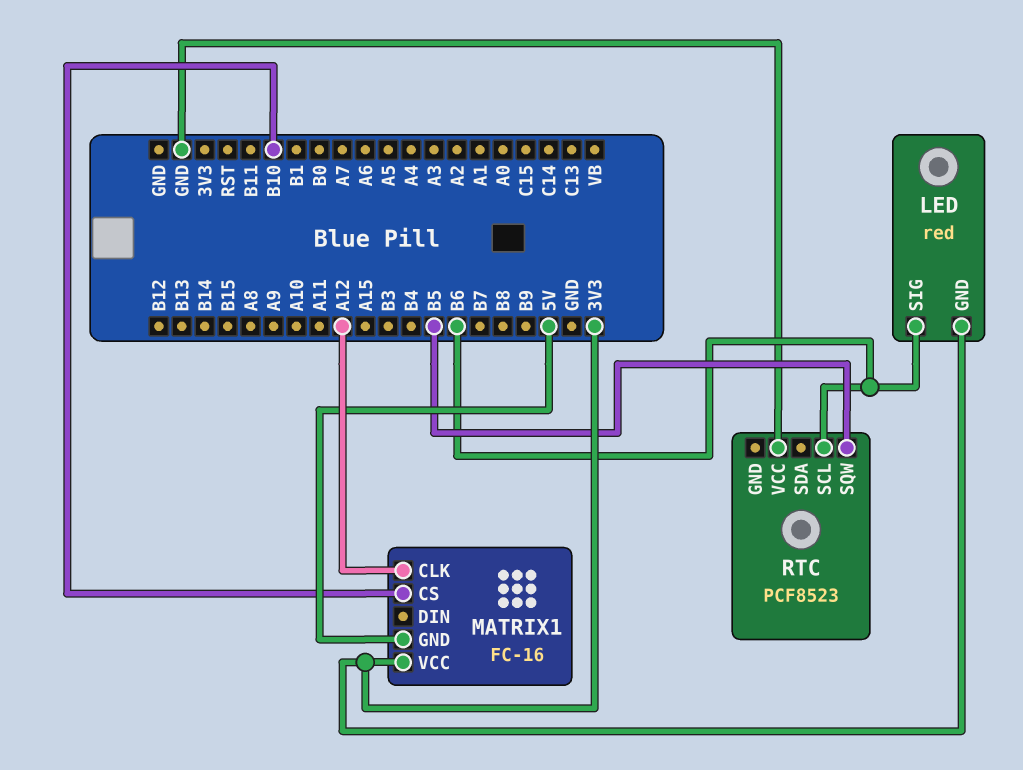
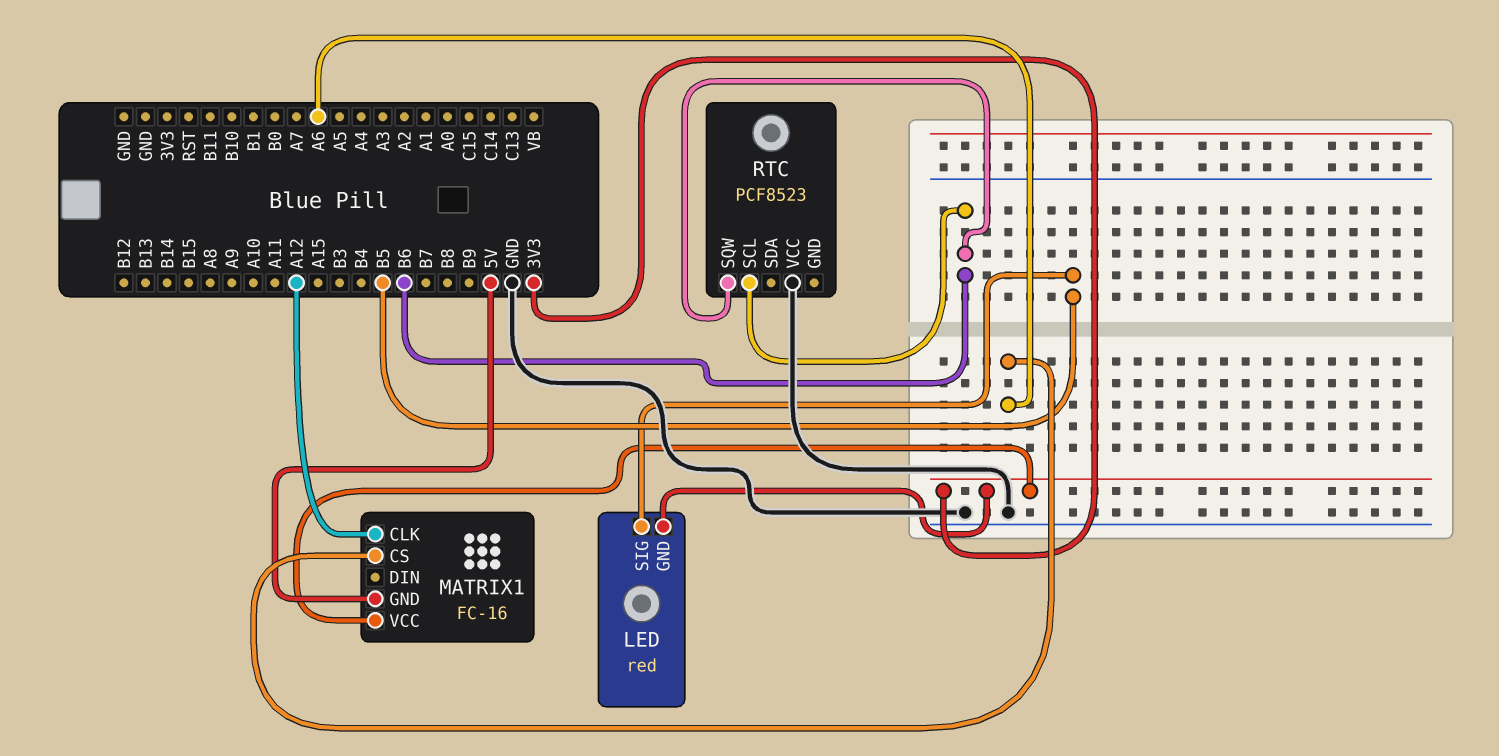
LED pin SIG: B6 -> B5
MATRIX1 pin CS: B10 -> A6
RTC pin SQW: B5 -> B6

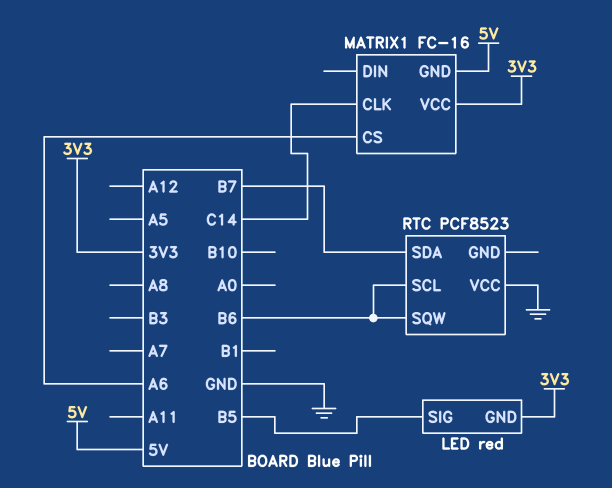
MATRIX1 pin CLK: A12 -> C14
RTC pin SDA: none -> B7

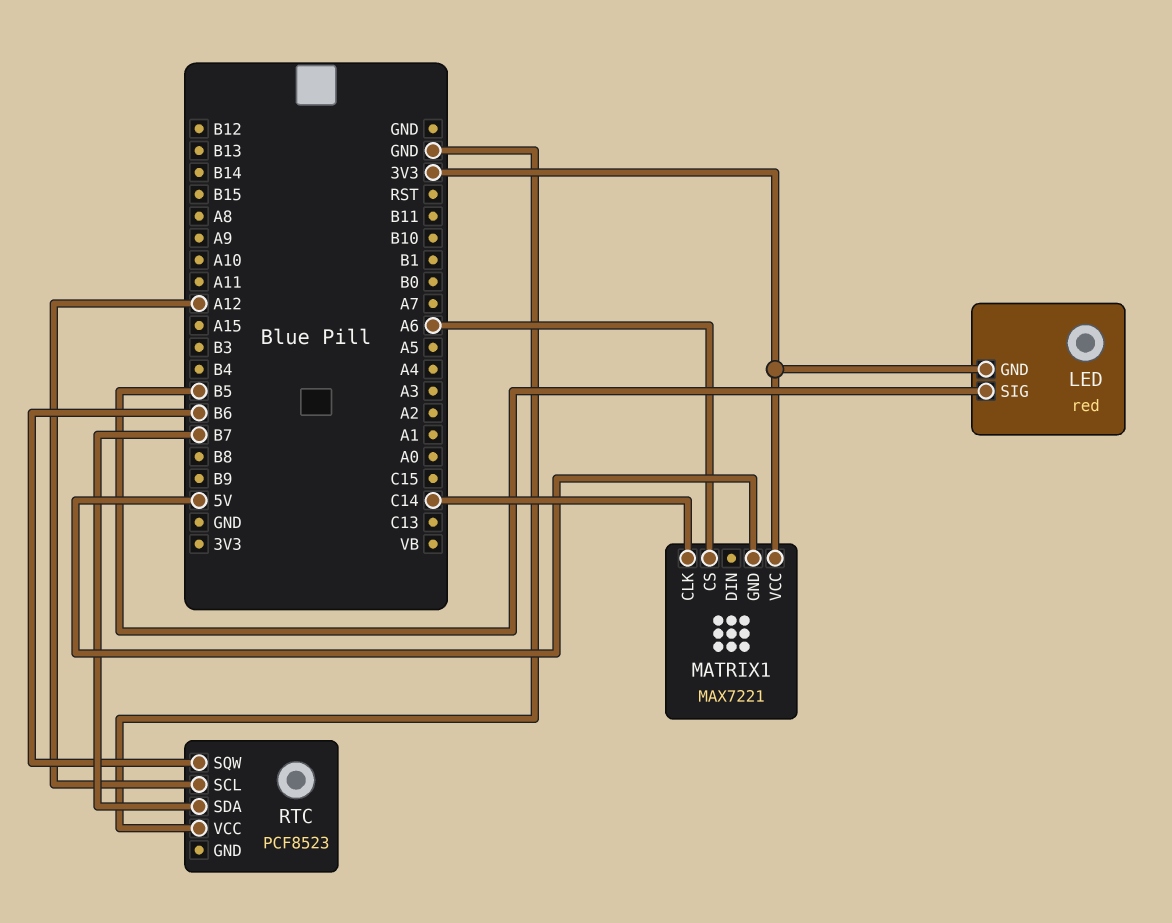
MATRIX1: FC-16 -> MAX7221
RTC pin SCL: B6 -> A12

